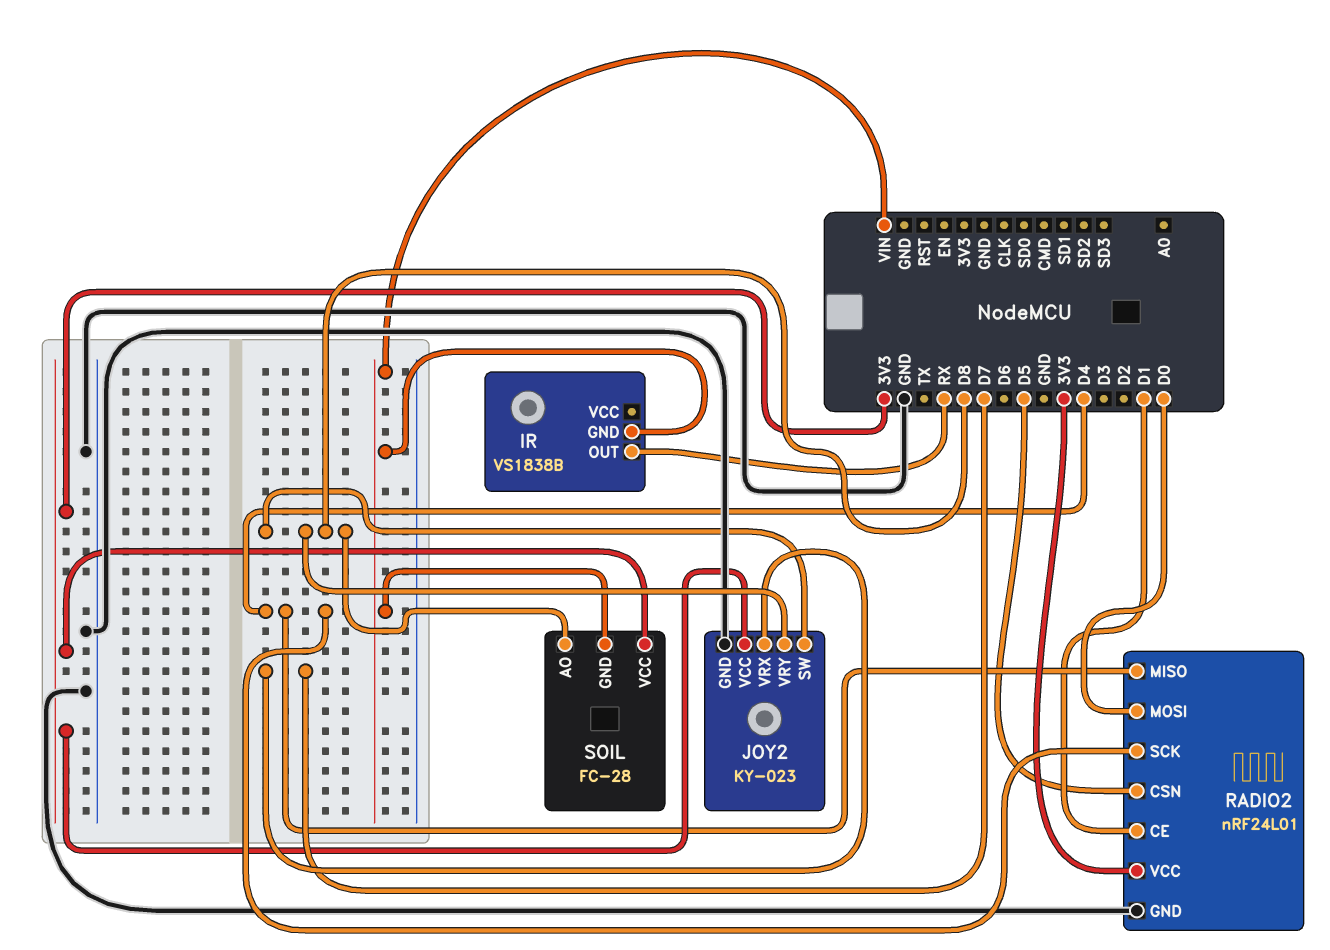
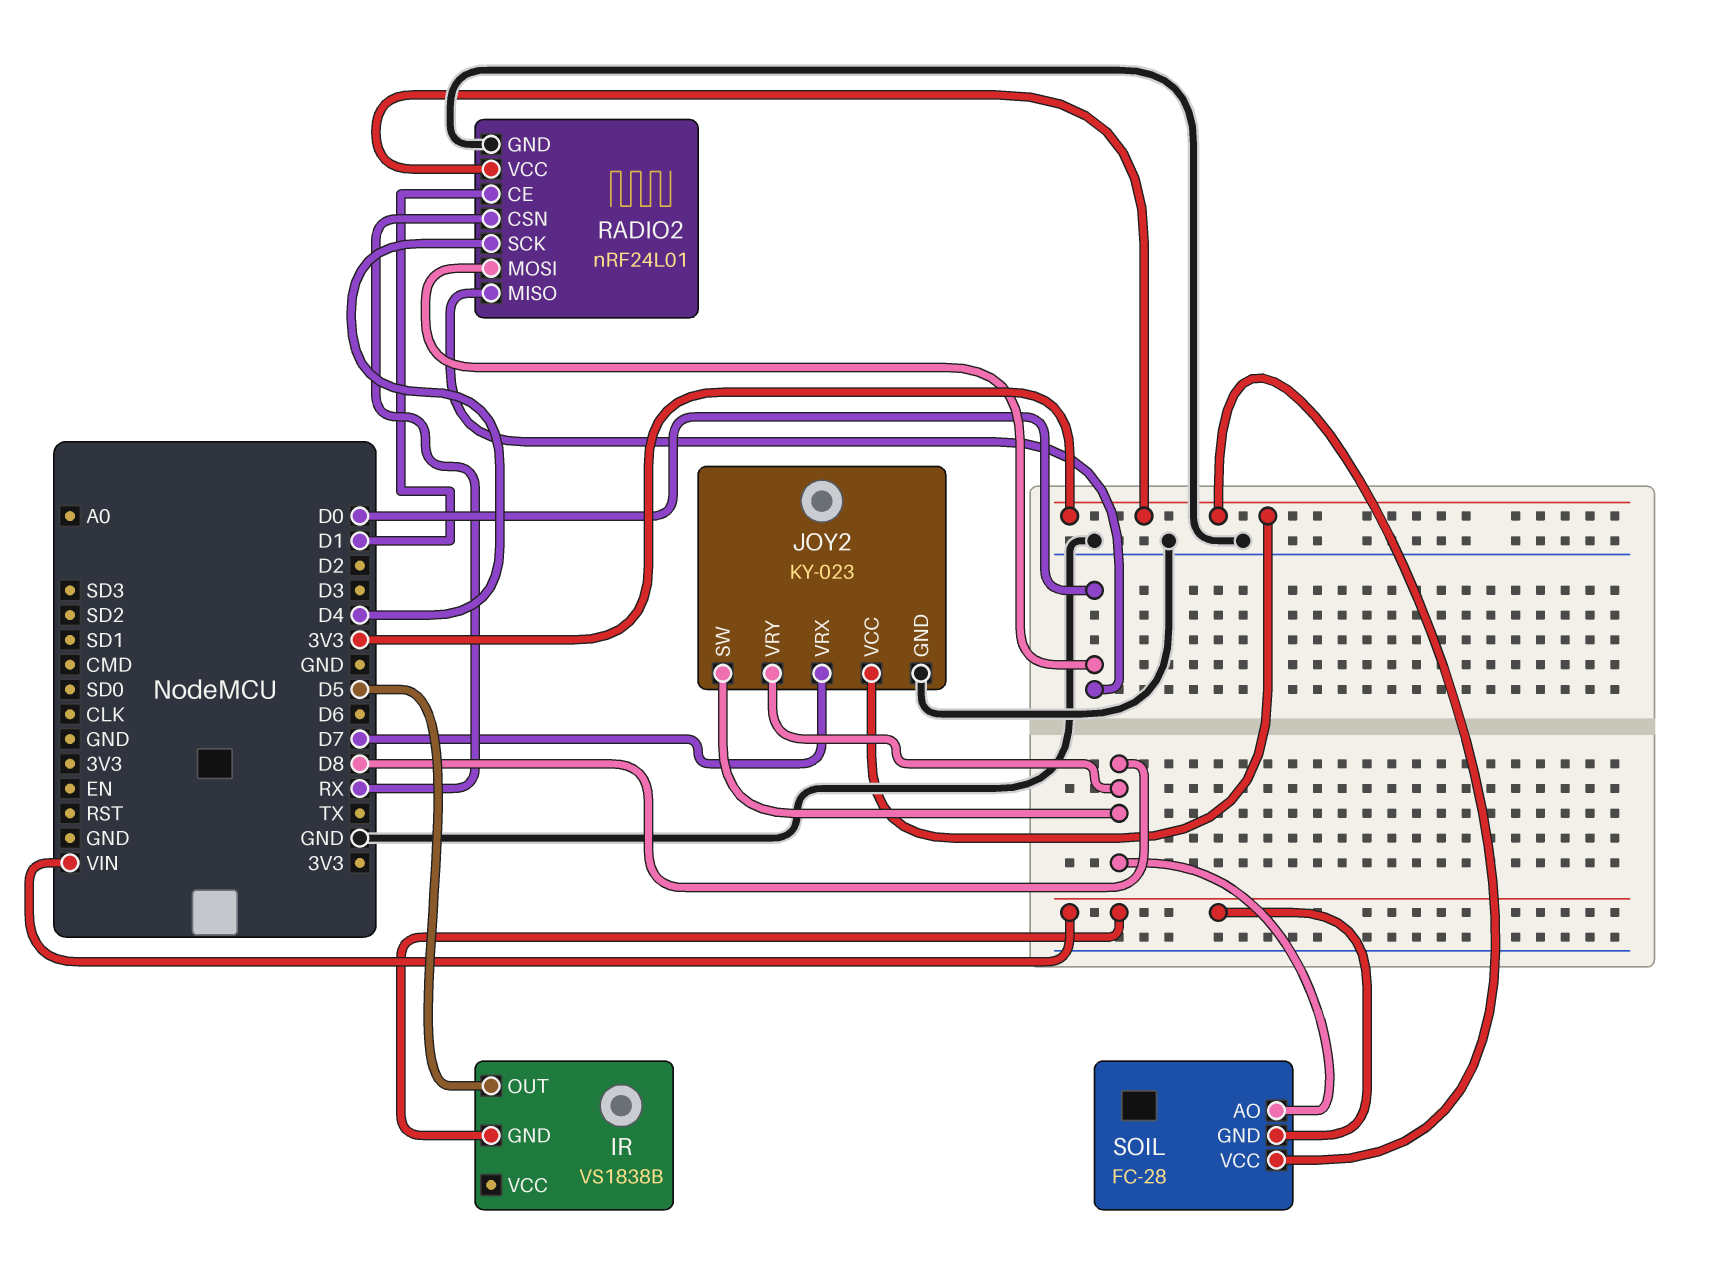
IR pin OUT: RX -> D5
RADIO2 pin CSN: D5 -> RX
RADIO2 pin MISO: D4 -> D0

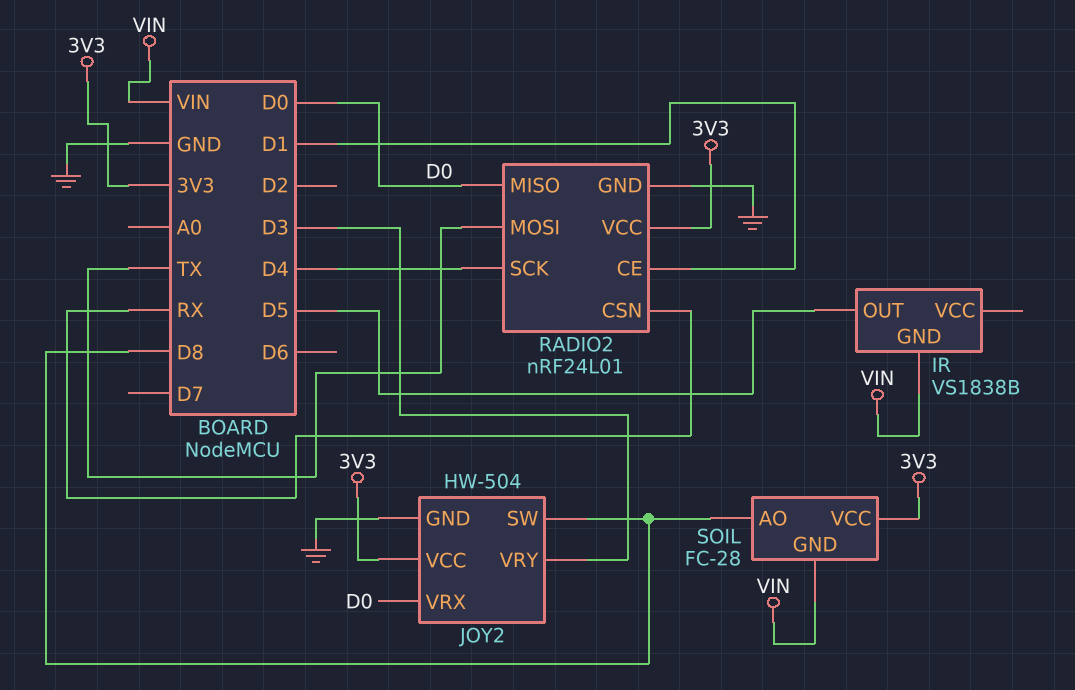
JOY2: KY-023 -> HW-504
JOY2 pin VRX: D7 -> D0
JOY2 pin VRY: D8 -> D3
RADIO2 pin MOSI: D0 -> TX

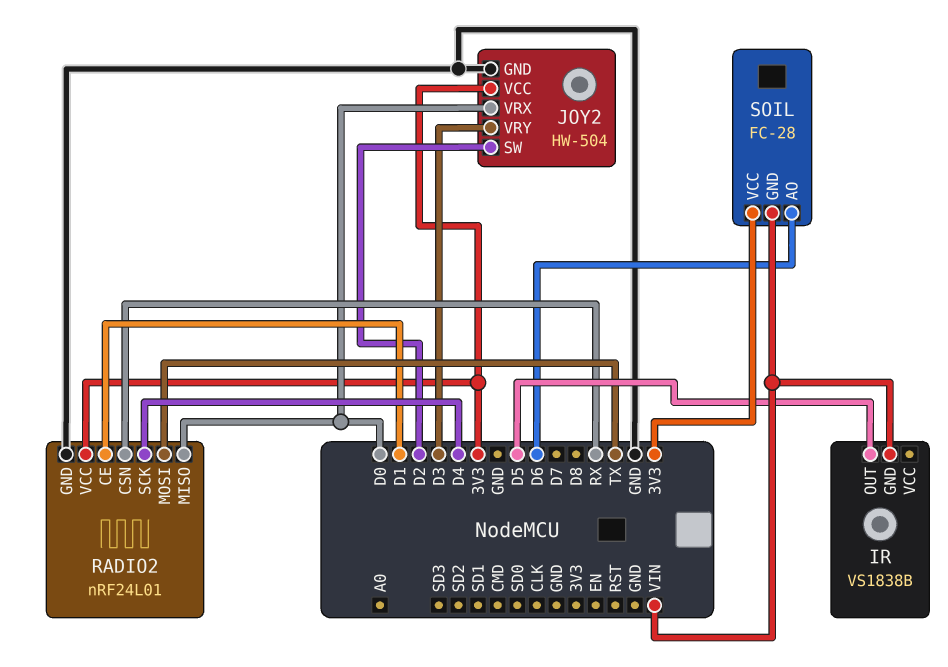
JOY2 pin SW: D8 -> D2
SOIL pin AO: D8 -> D6

